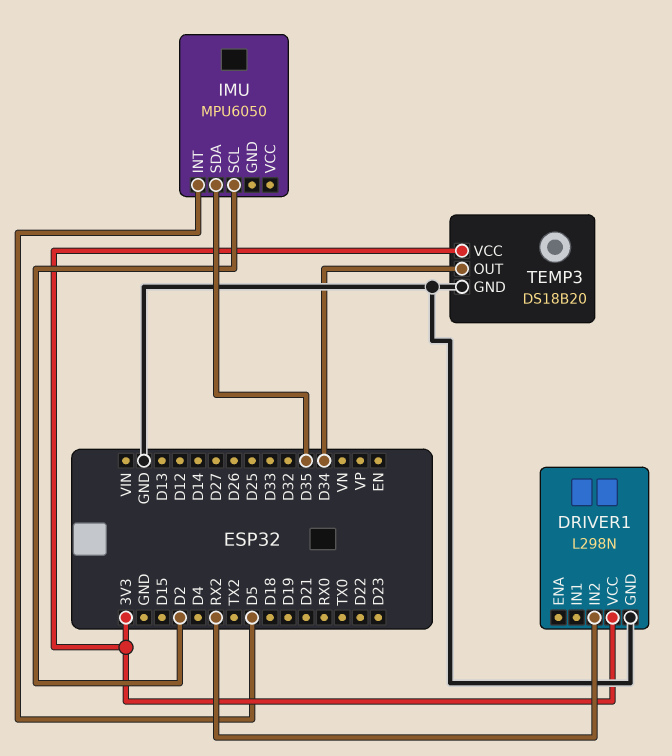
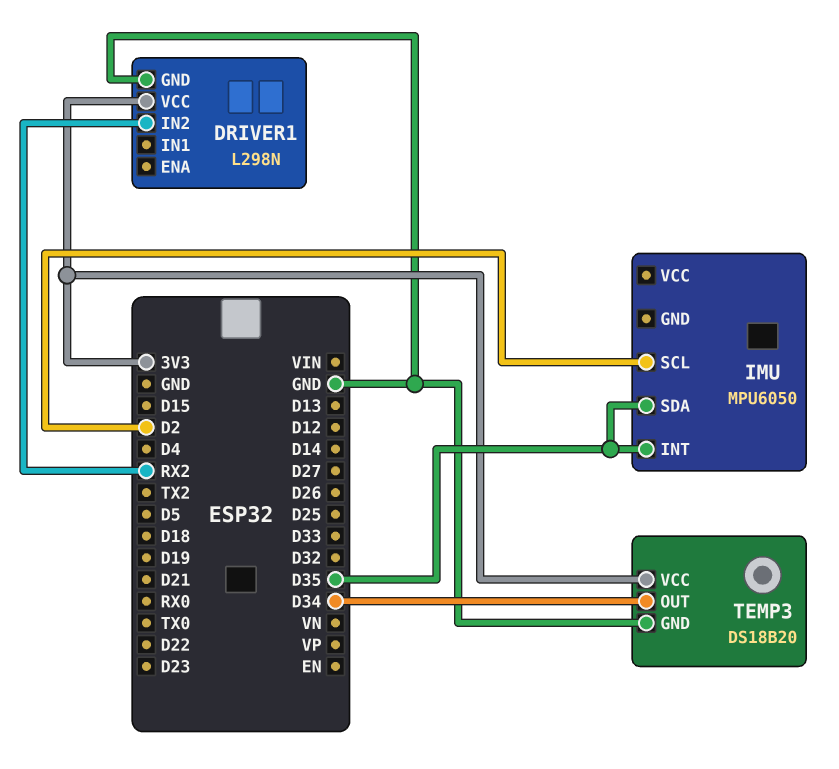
IMU pin INT: D5 -> D35

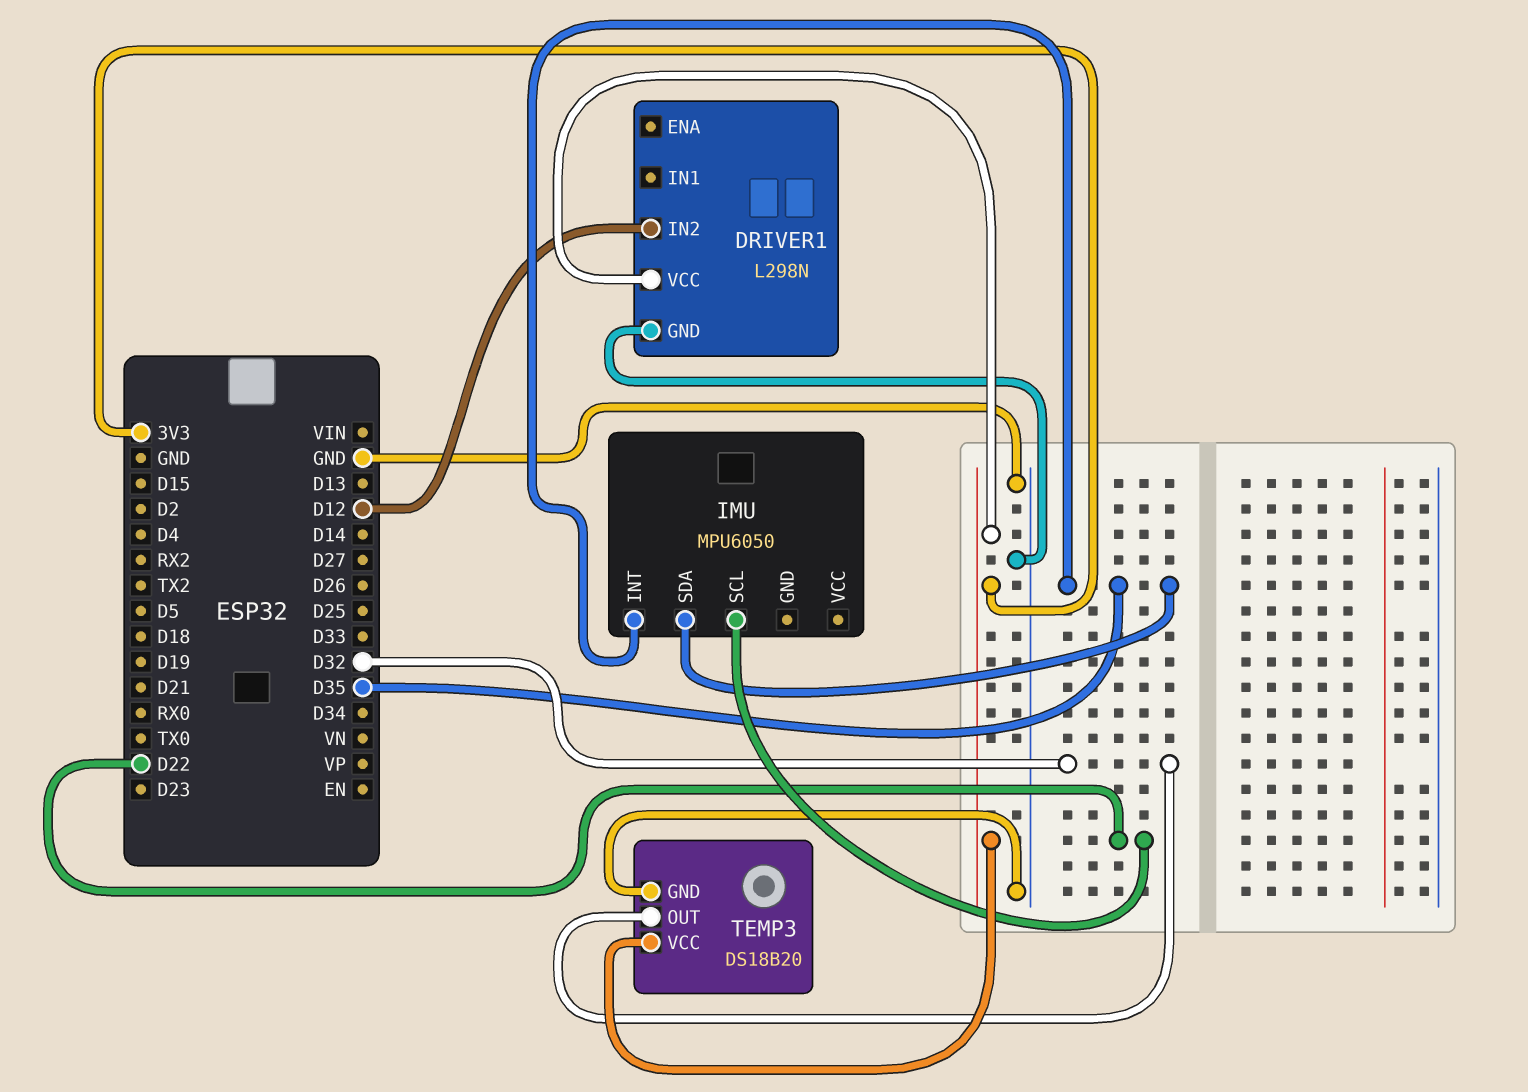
DRIVER1 pin IN2: RX2 -> D12
IMU pin SCL: D2 -> D22
TEMP3 pin OUT: D34 -> D32

